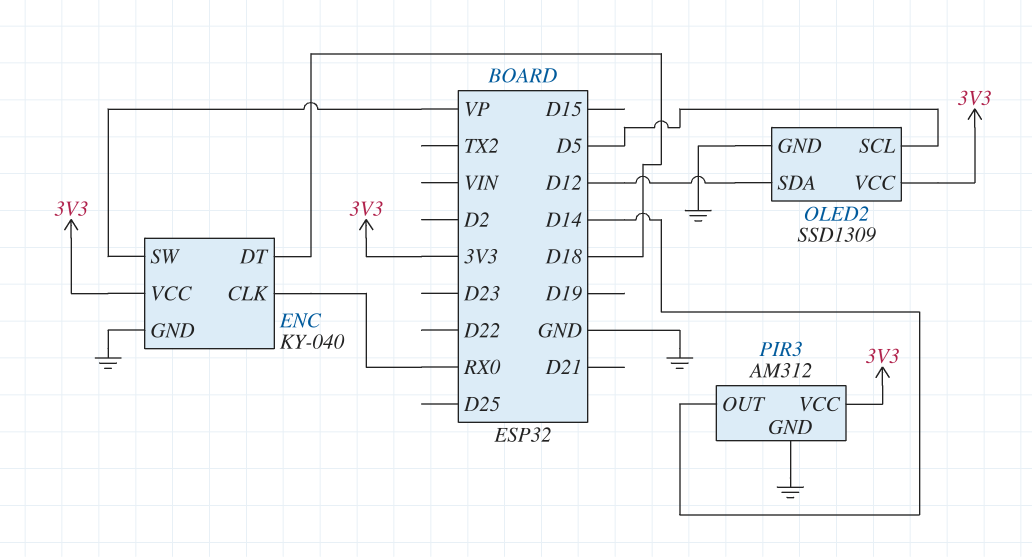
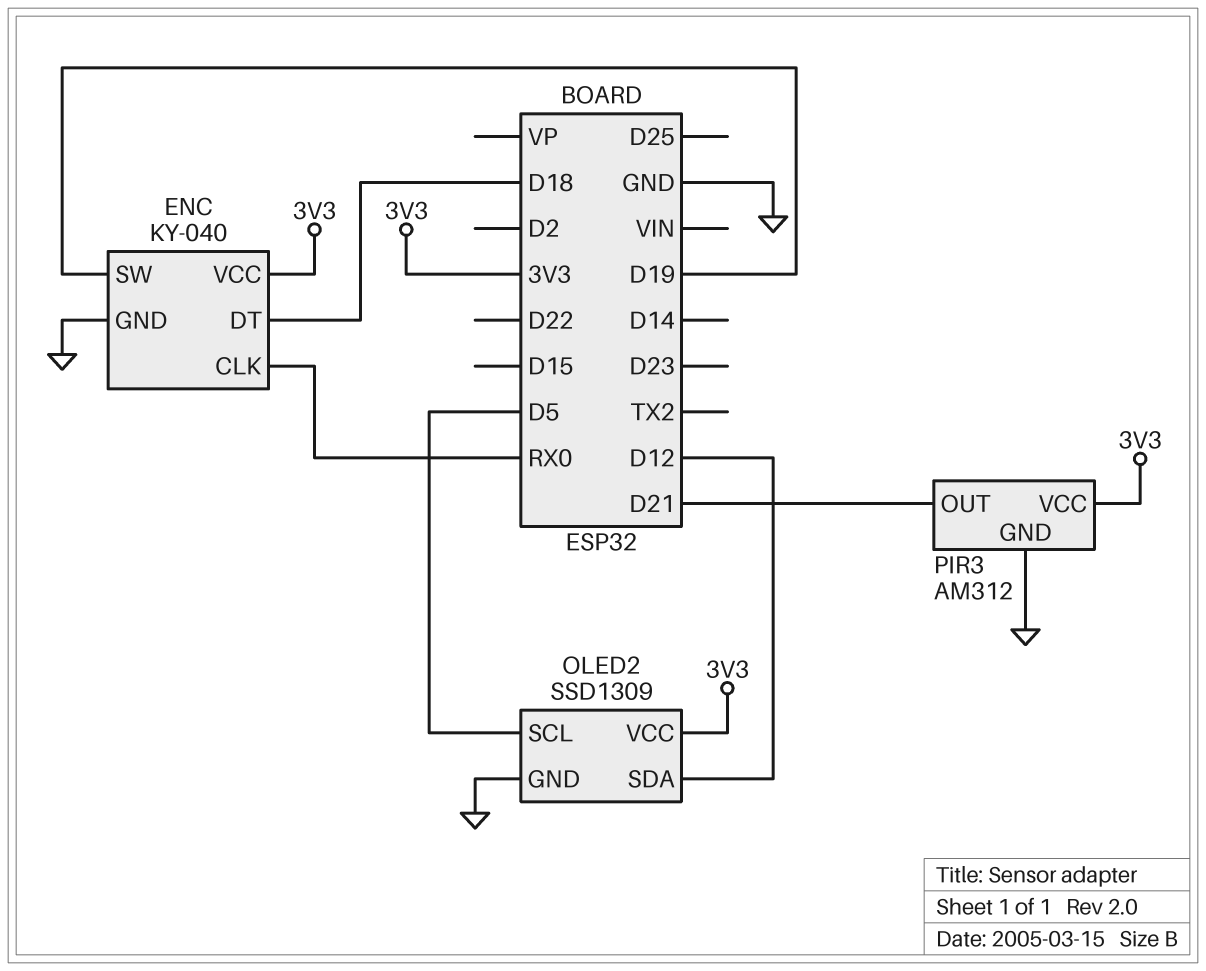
ENC pin SW: VP -> D19
PIR3 pin OUT: D14 -> D21

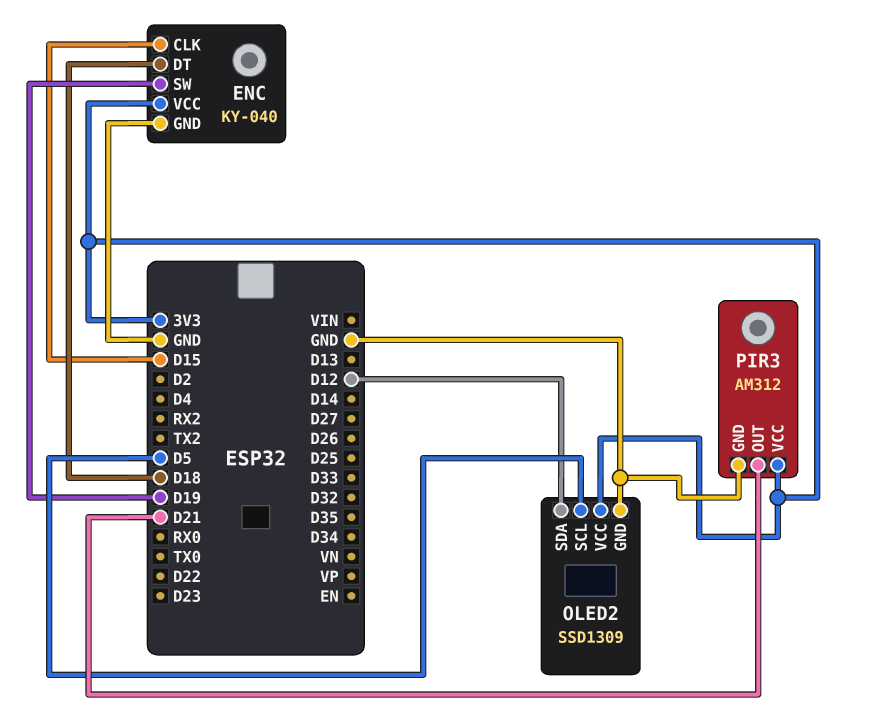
ENC pin CLK: RX0 -> D15

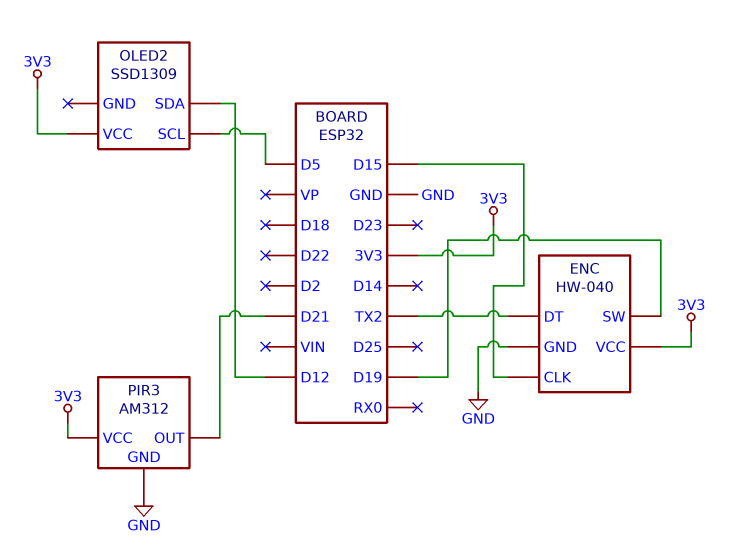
ENC: KY-040 -> HW-040
ENC pin DT: D18 -> TX2
OLED2 pin GND: GND -> none

